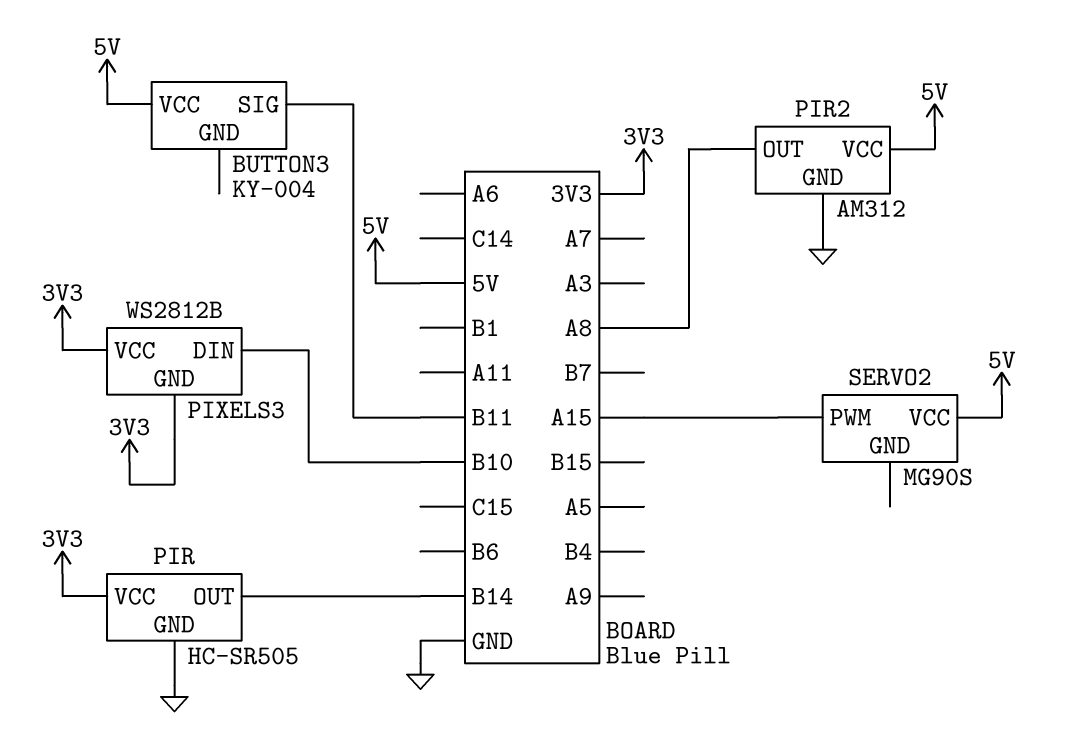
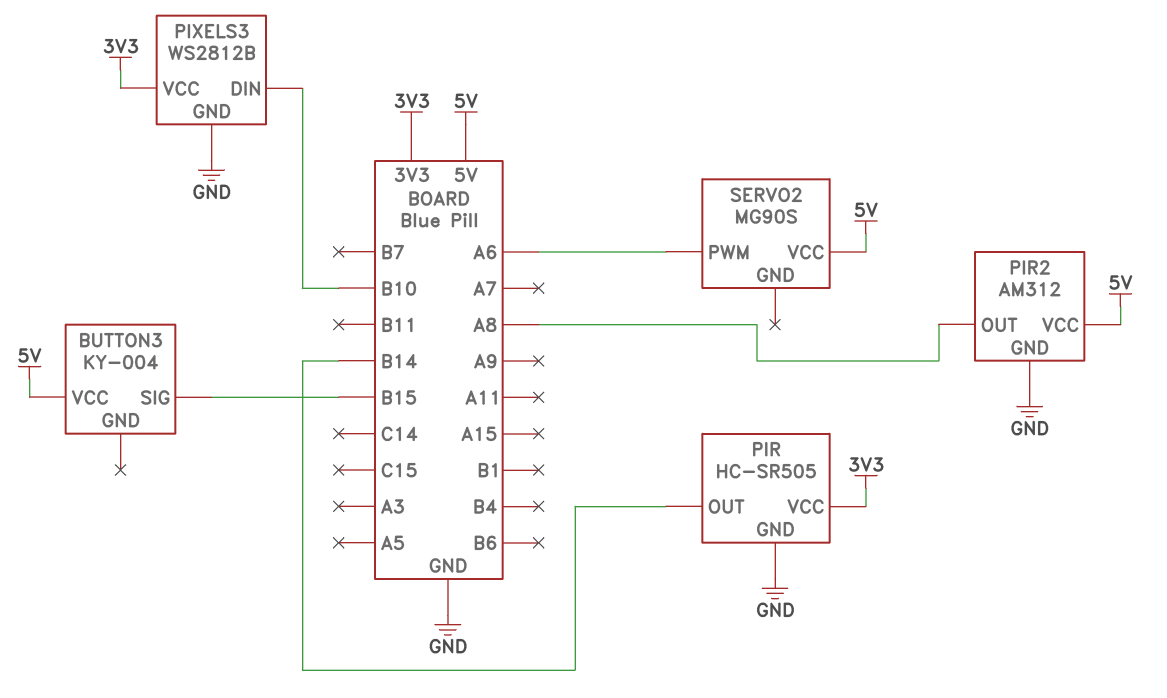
BUTTON3 pin SIG: B11 -> B15
PIXELS3 pin GND: 3V3 -> GND
SERVO2 pin PWM: A15 -> A6

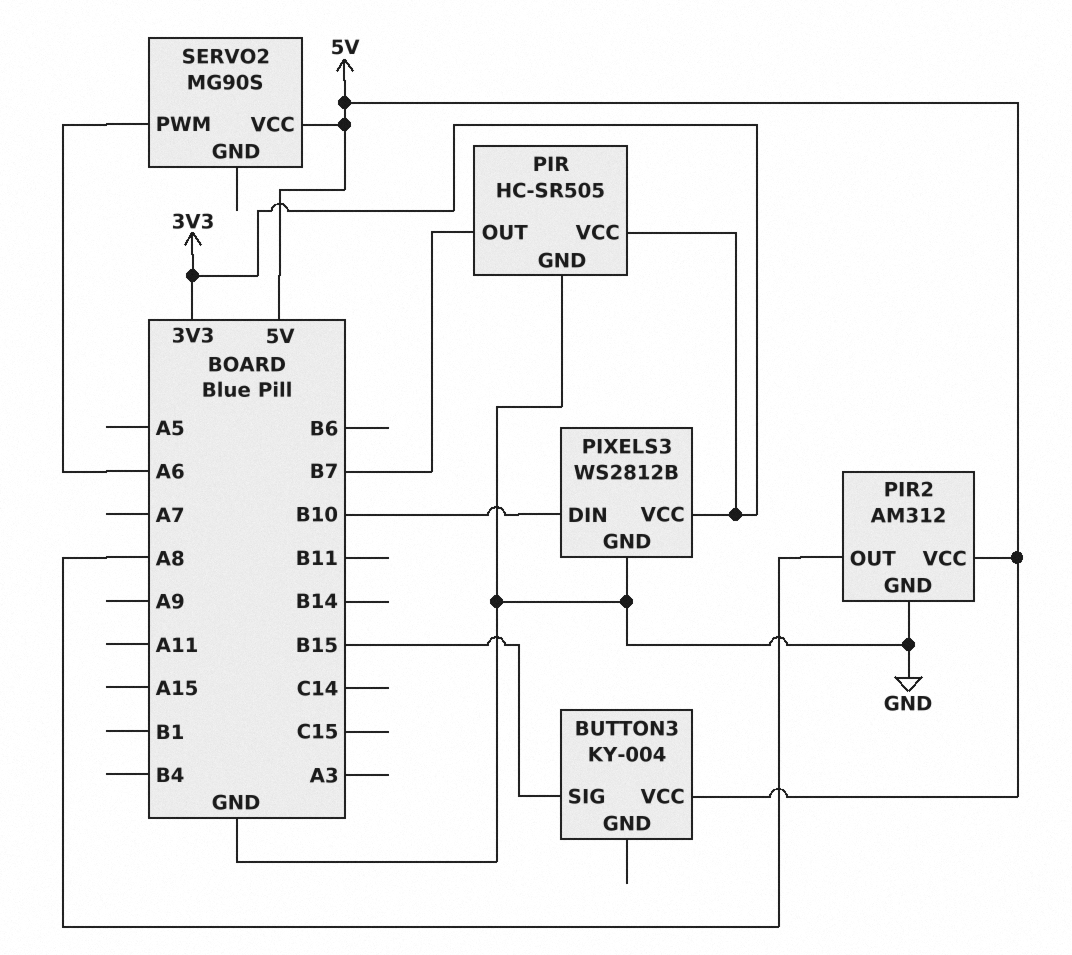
PIR pin OUT: B14 -> B7

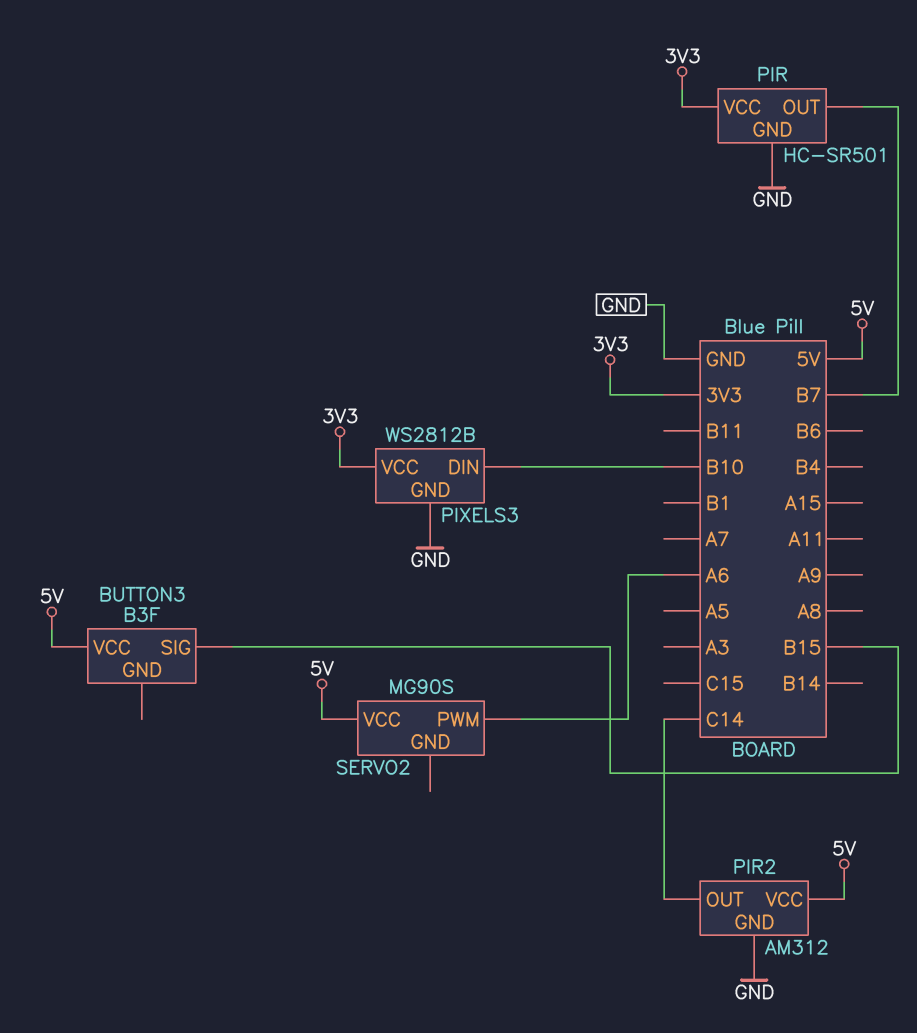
BUTTON3: KY-004 -> B3F
PIR: HC-SR505 -> HC-SR501
PIR2 pin OUT: A8 -> C14

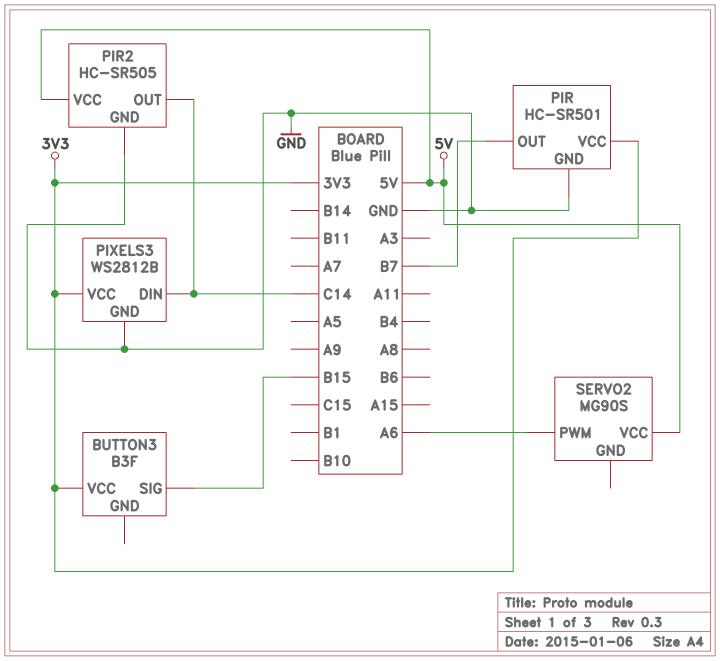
BUTTON3 pin VCC: 5V -> 3V3
PIR2: AM312 -> HC-SR505
PIXELS3 pin DIN: B10 -> C14

